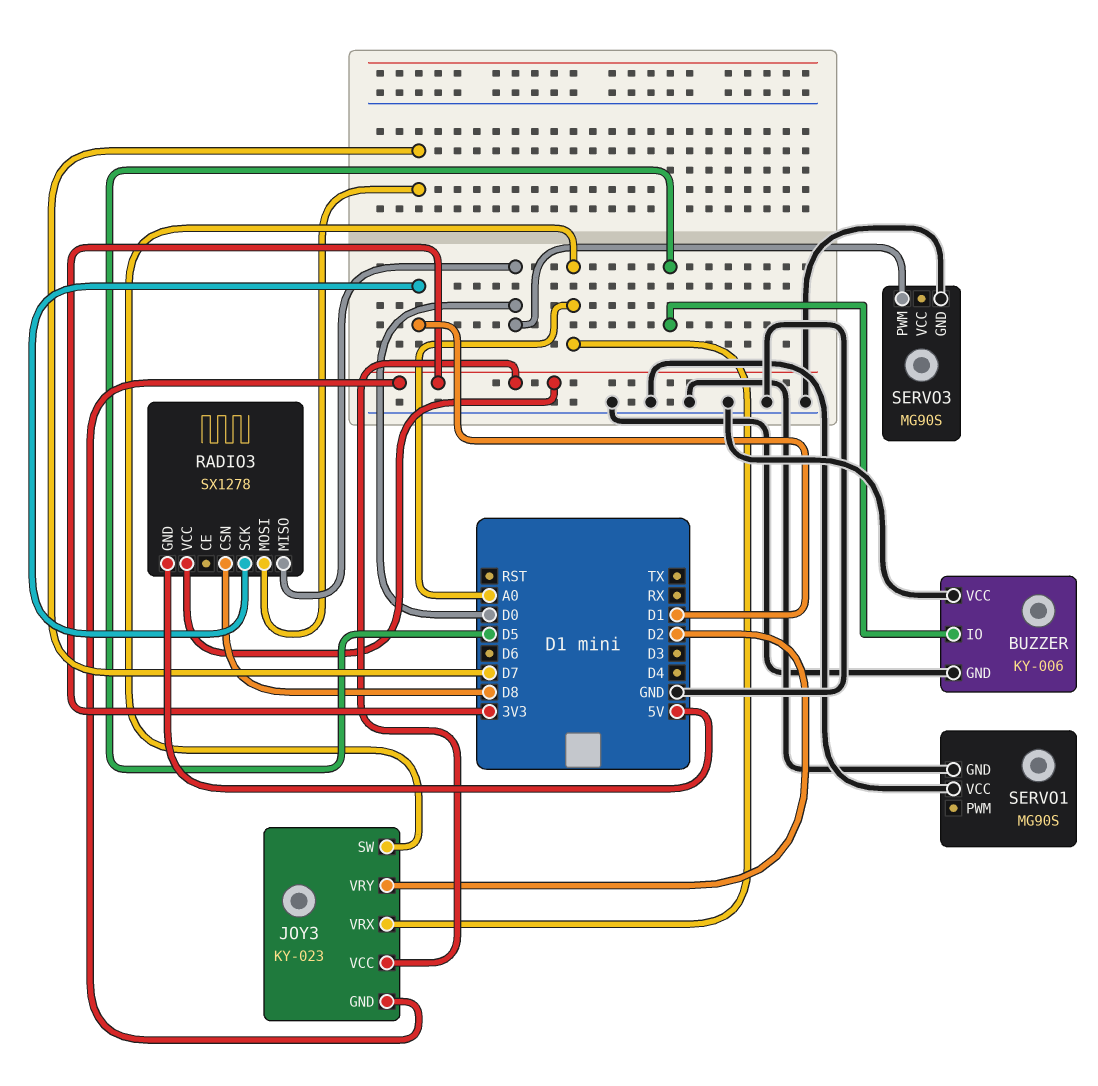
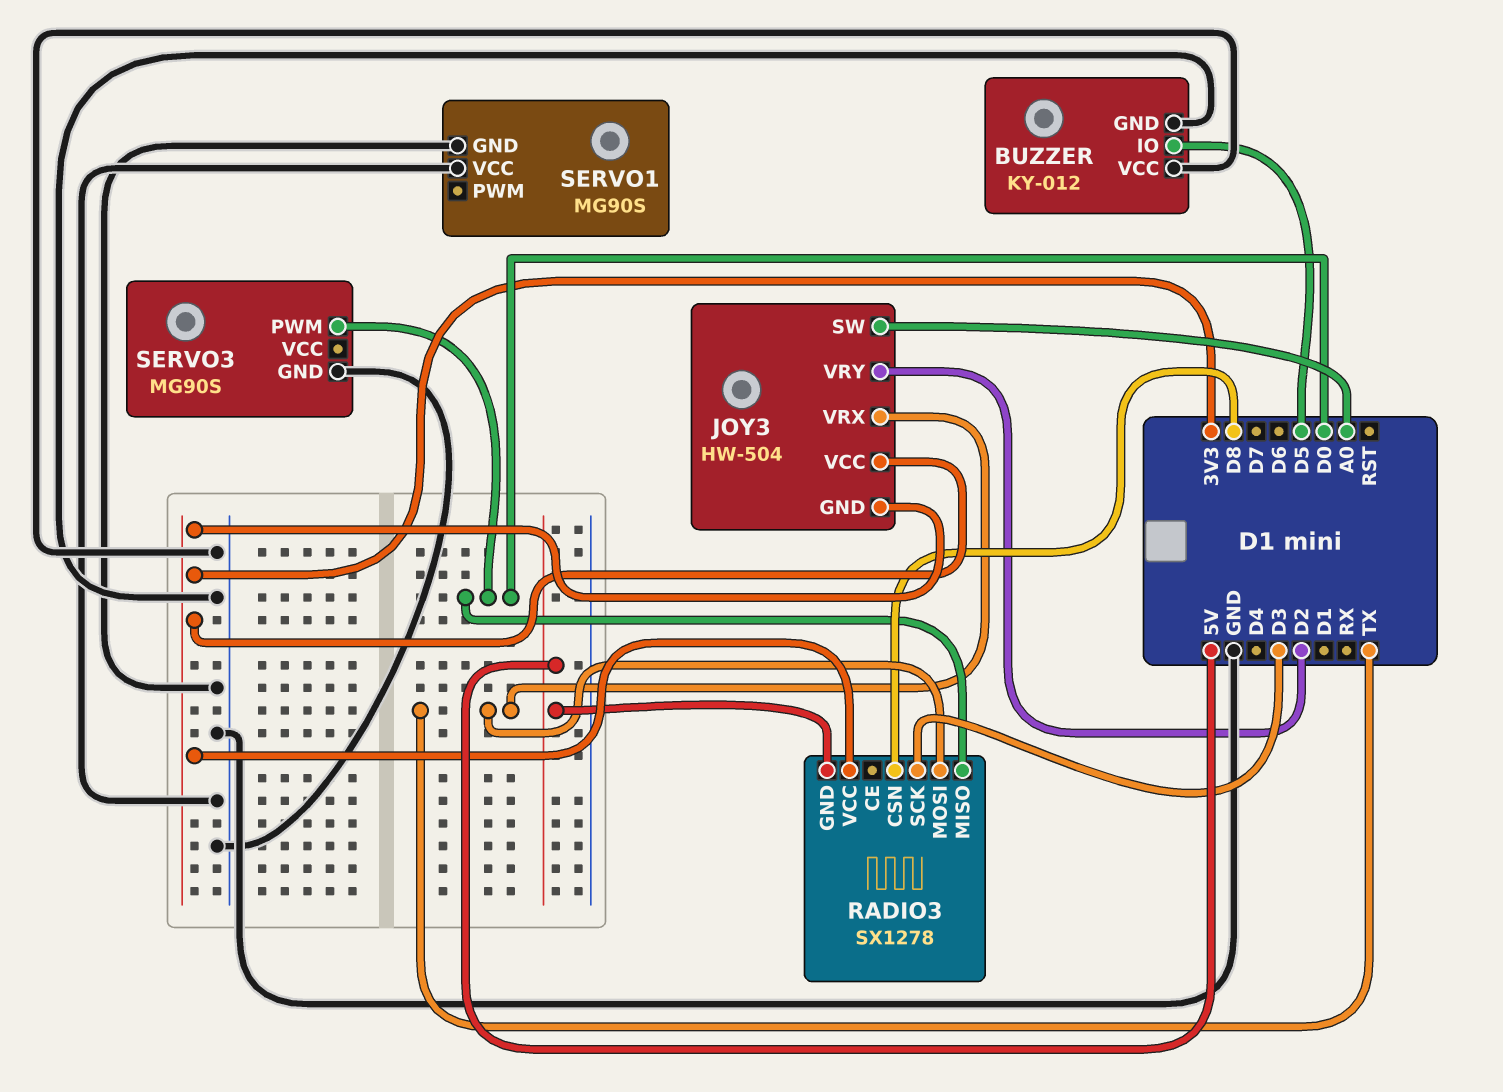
BUZZER: KY-006 -> KY-012
JOY3: KY-023 -> HW-504
JOY3 pin VRX: A0 -> TX
RADIO3 pin MOSI: D7 -> TX
RADIO3 pin SCK: D1 -> D3

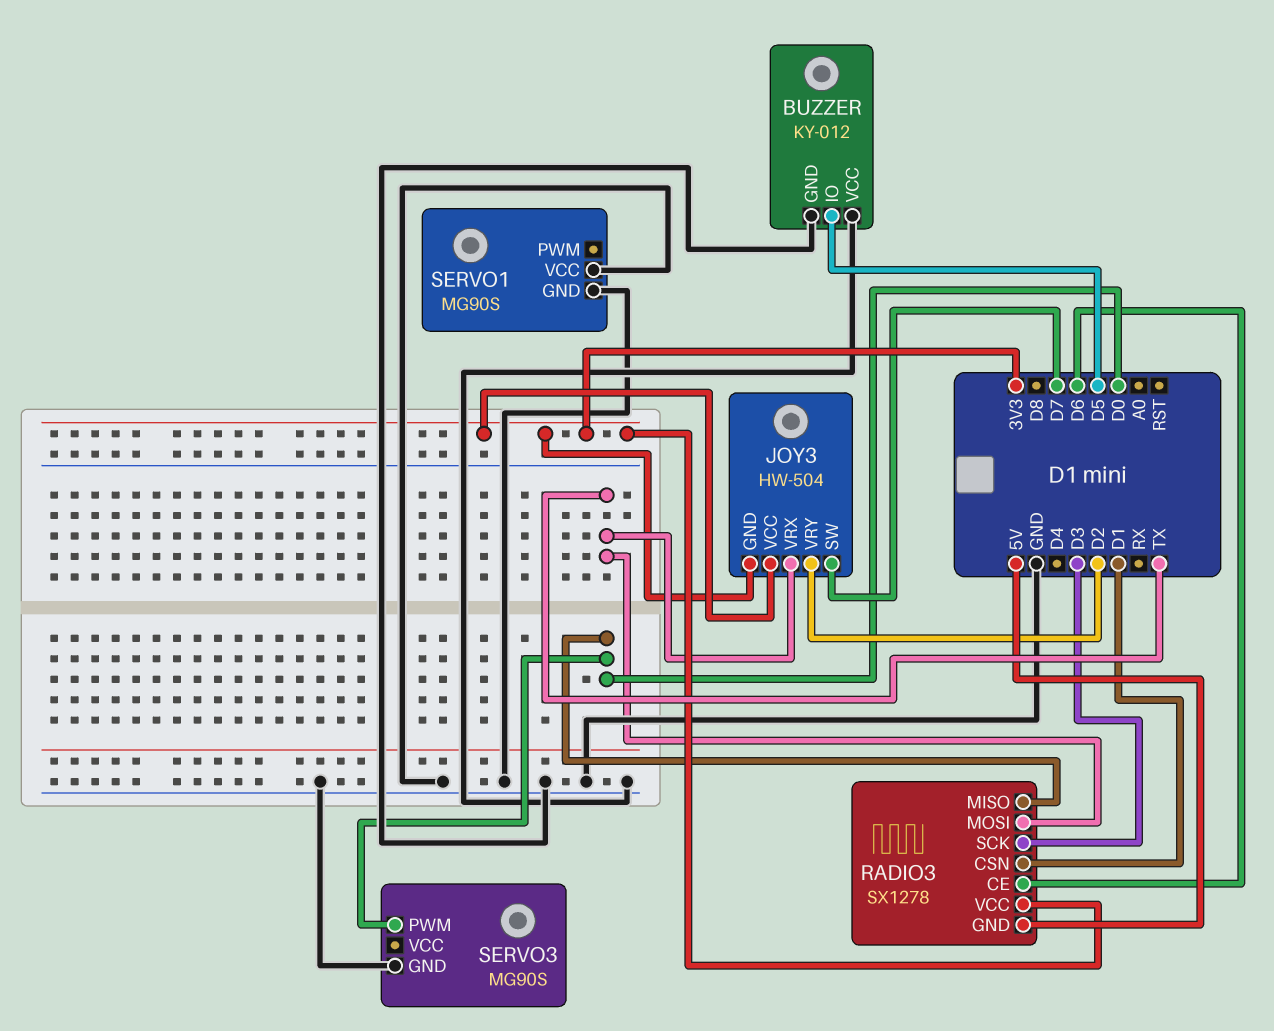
JOY3 pin SW: A0 -> D7
RADIO3 pin CE: none -> D6
RADIO3 pin CSN: D8 -> D1

